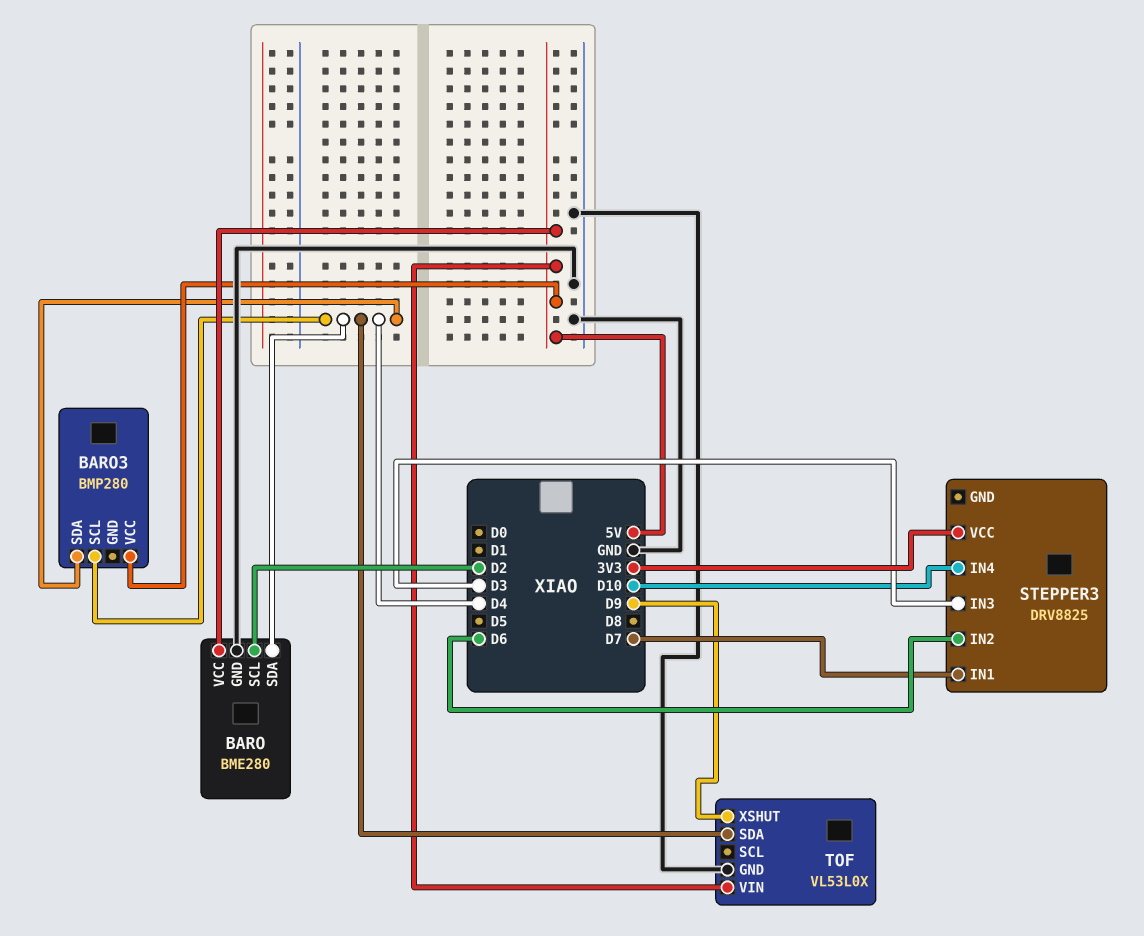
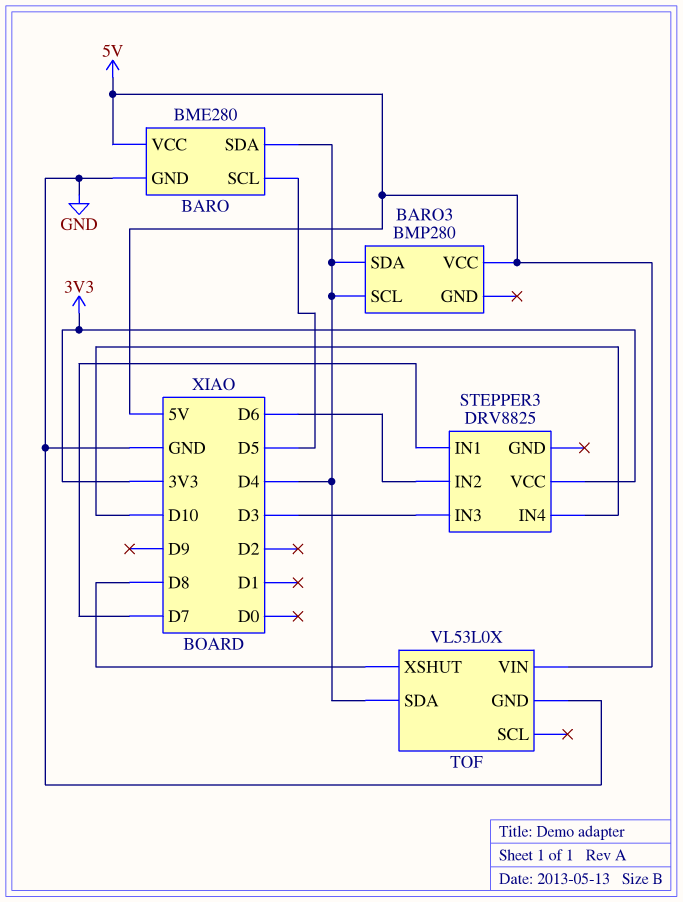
BARO pin SCL: D2 -> D5
TOF pin XSHUT: D9 -> D8

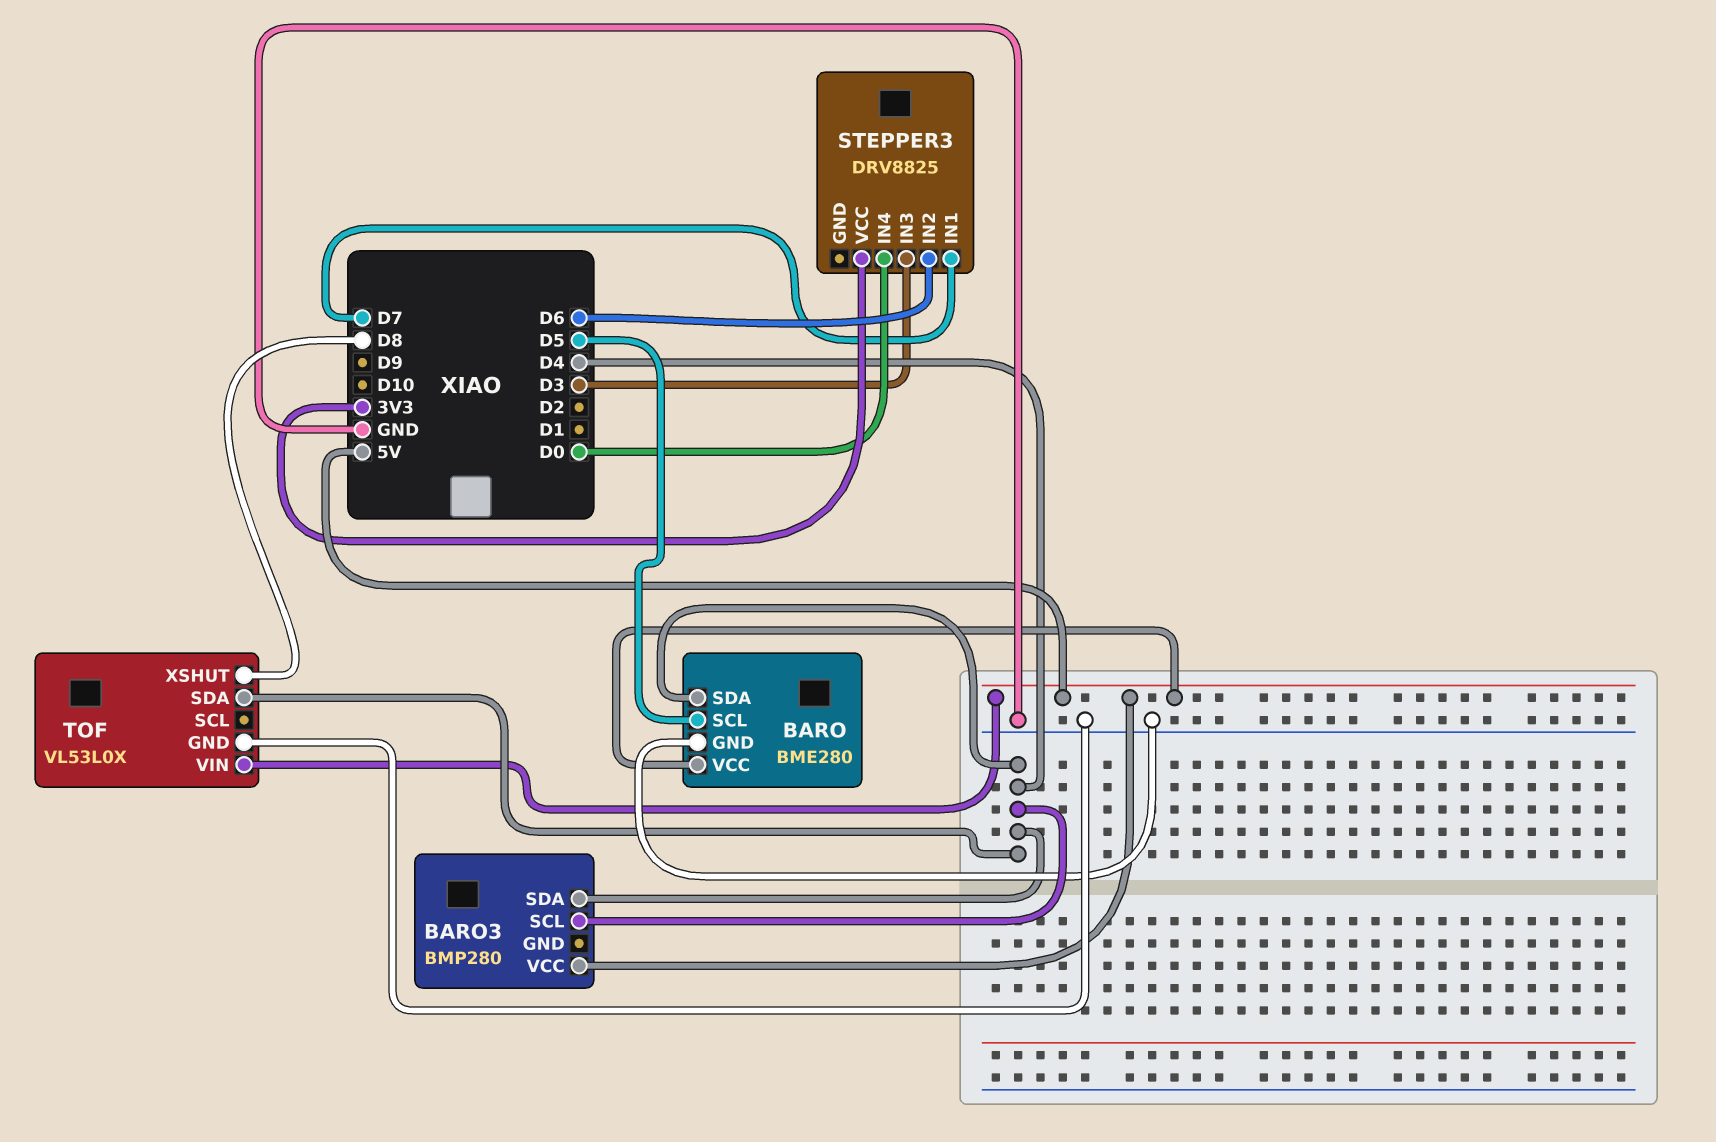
STEPPER3 pin IN4: D10 -> D0

